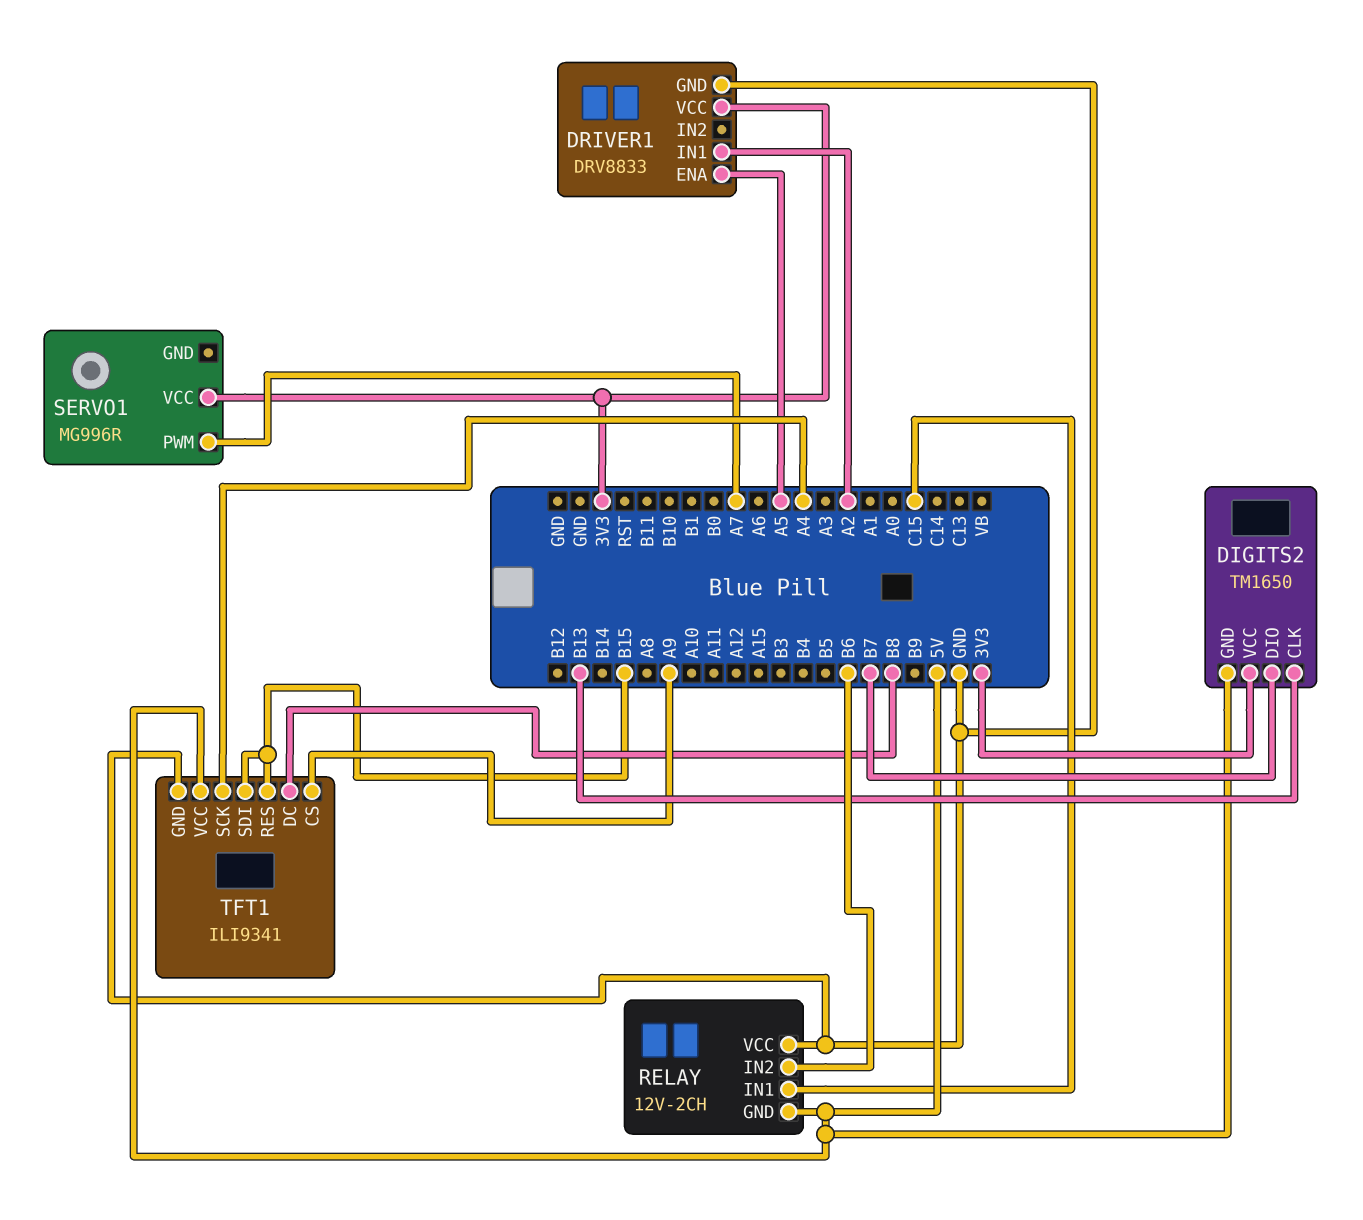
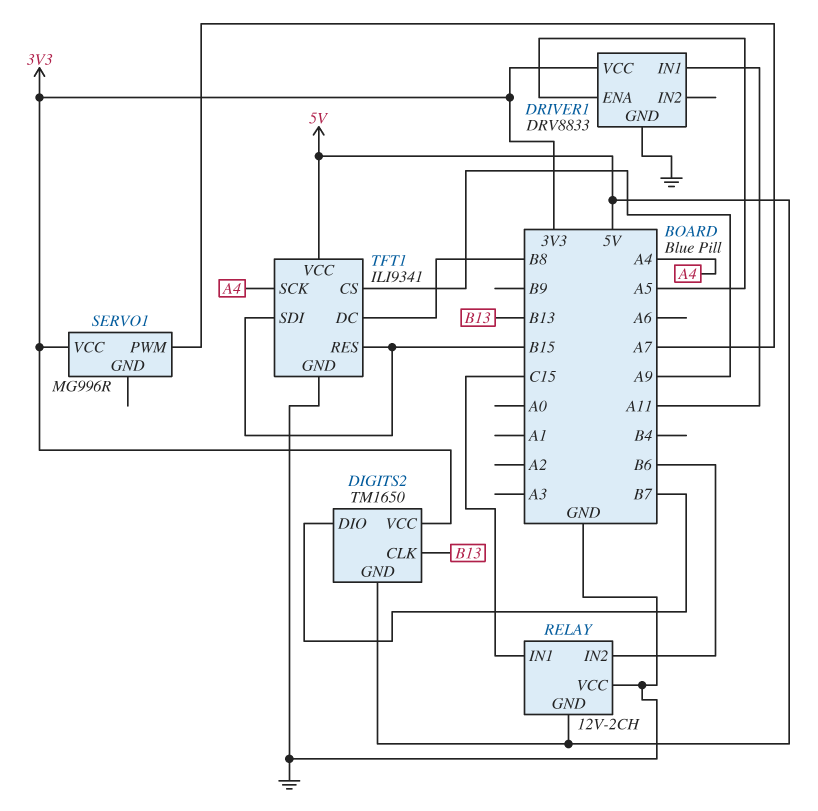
DRIVER1 pin IN1: A2 -> A11

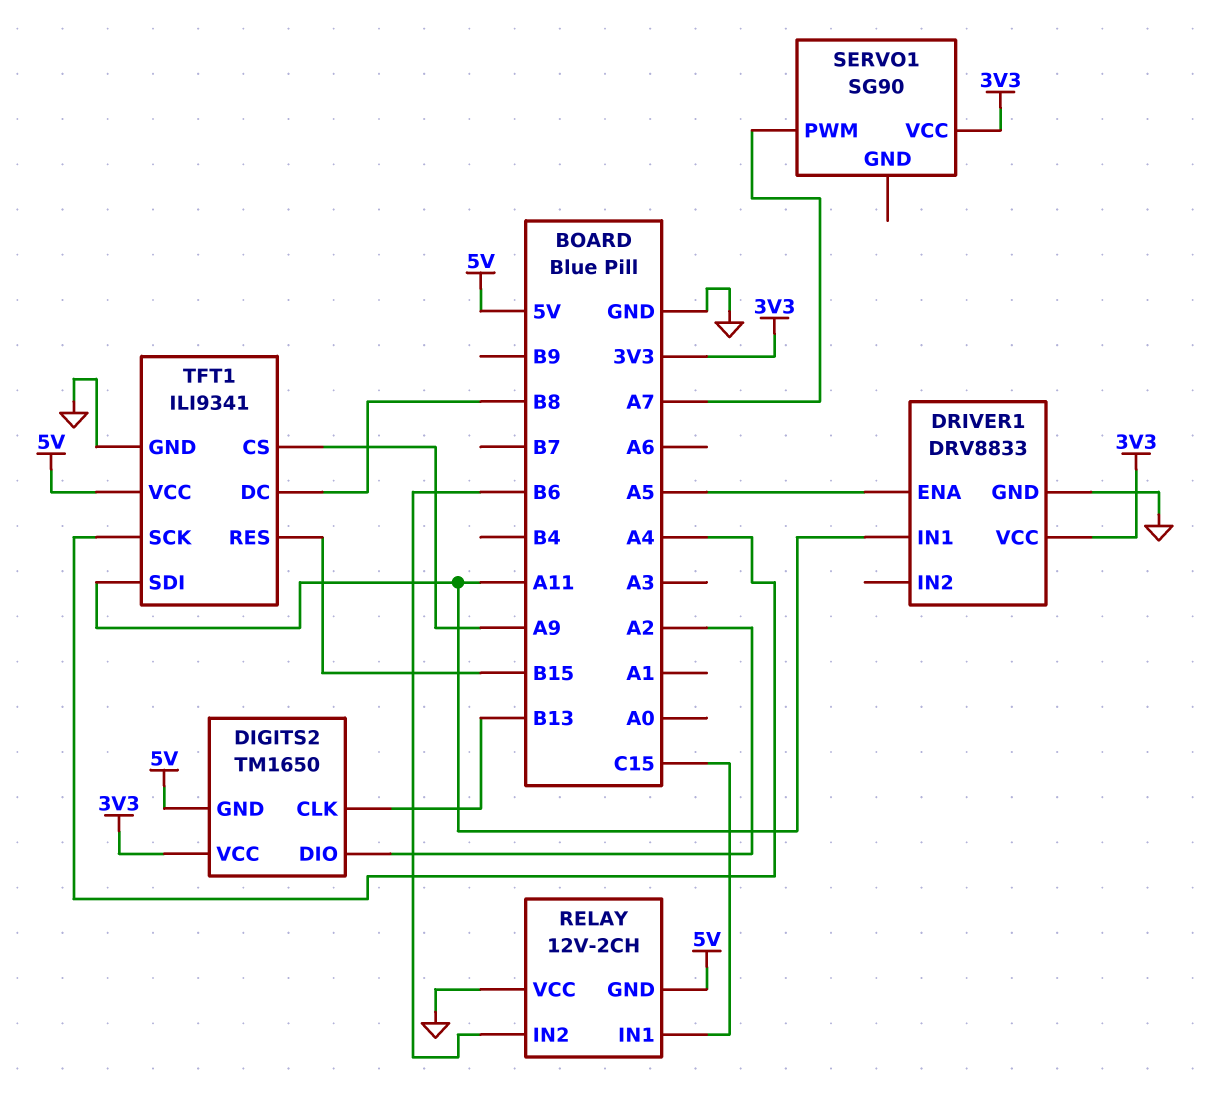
DIGITS2 pin DIO: B7 -> A2
SERVO1: MG996R -> SG90
TFT1 pin SDI: B15 -> A11

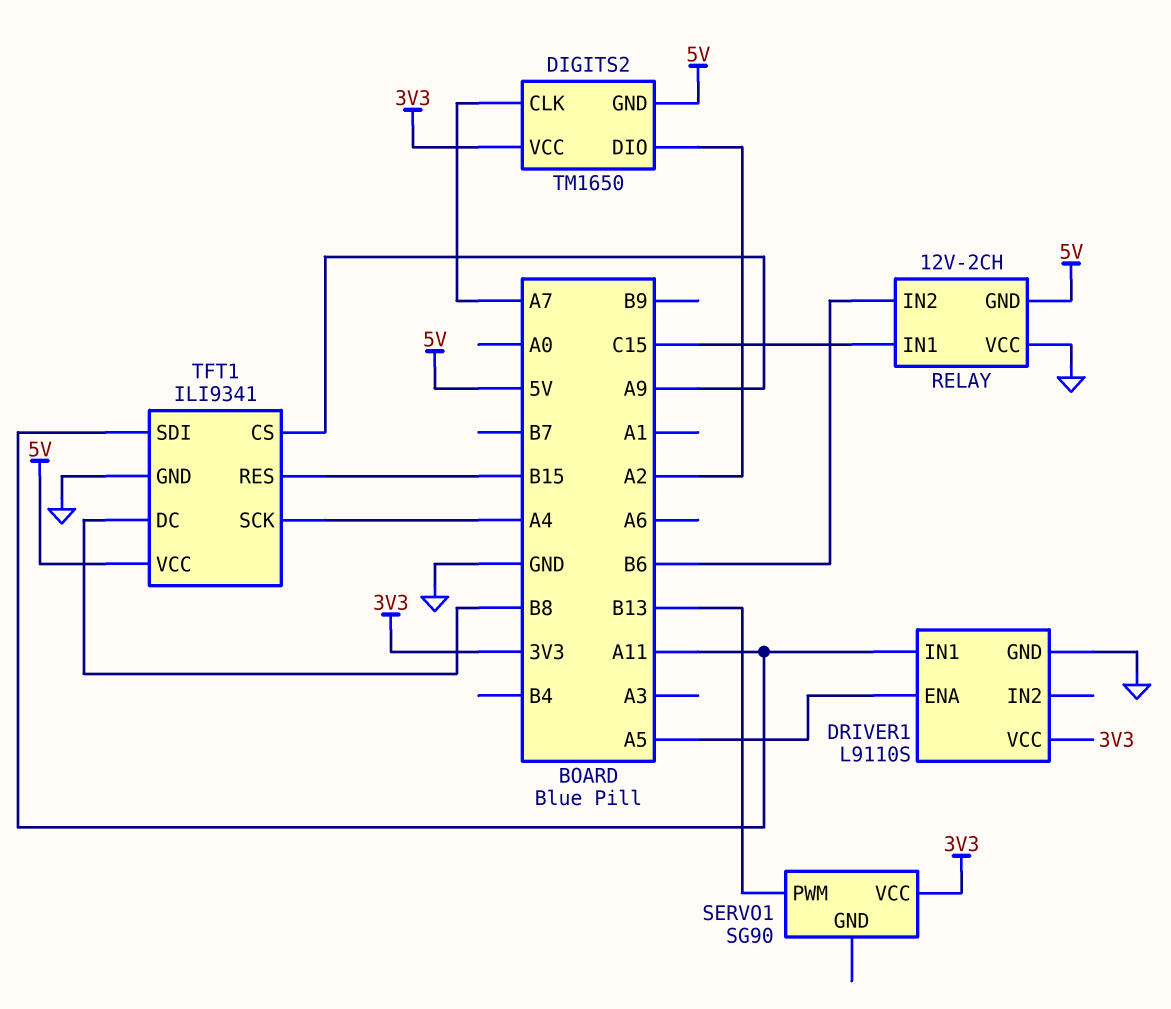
DIGITS2 pin CLK: B13 -> A7
DRIVER1: DRV8833 -> L9110S
SERVO1 pin PWM: A7 -> B13

